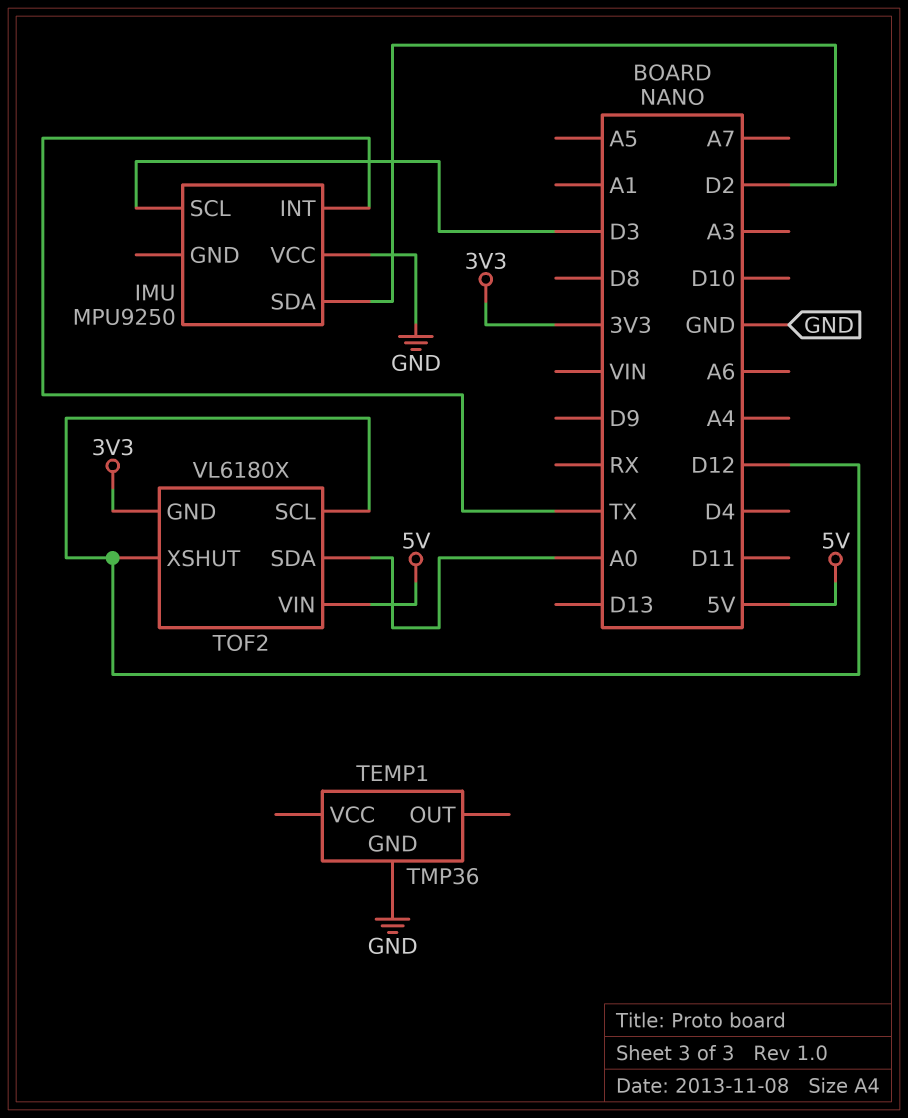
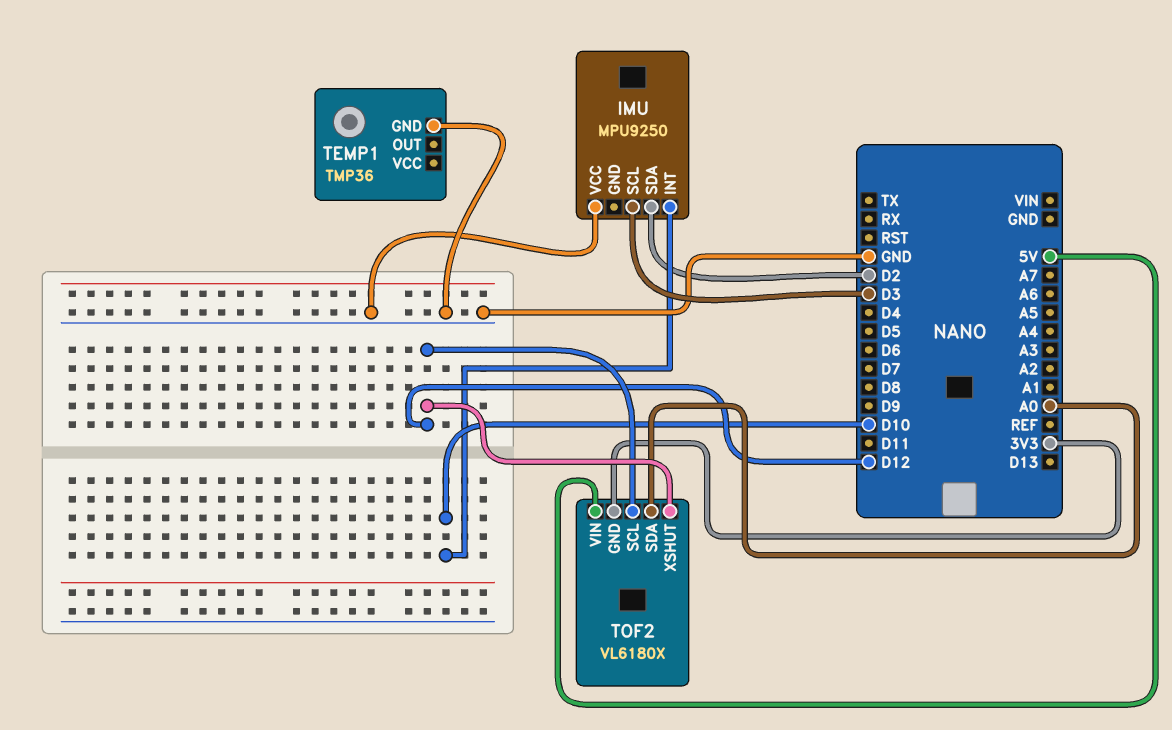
IMU pin INT: TX -> D10

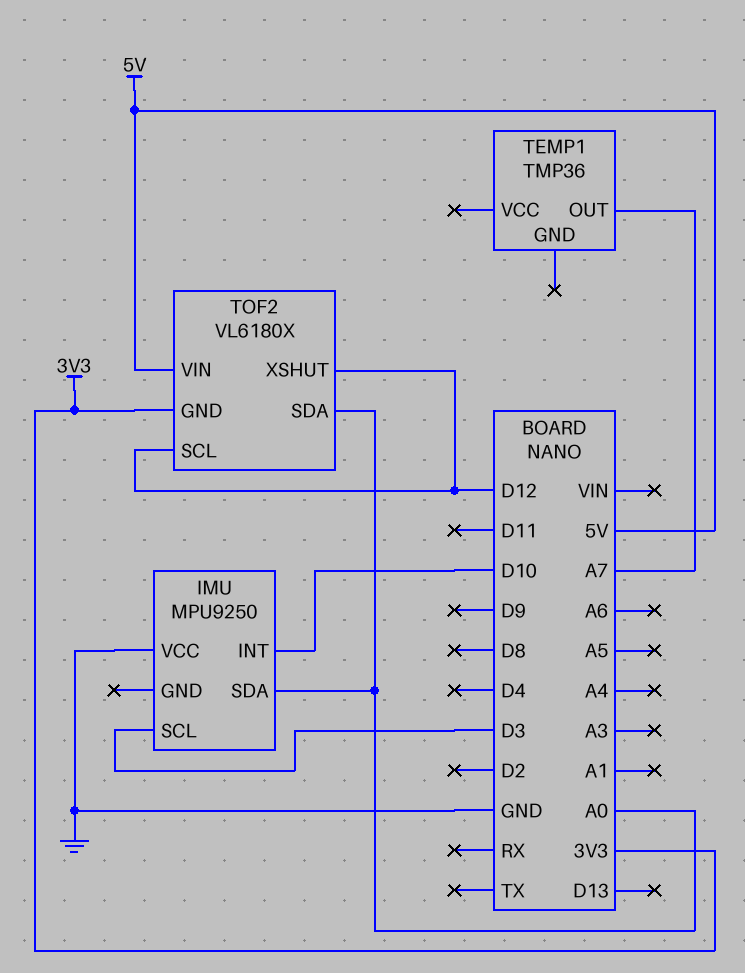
IMU pin SDA: D2 -> A0
TEMP1 pin GND: GND -> none
TEMP1 pin OUT: none -> A7

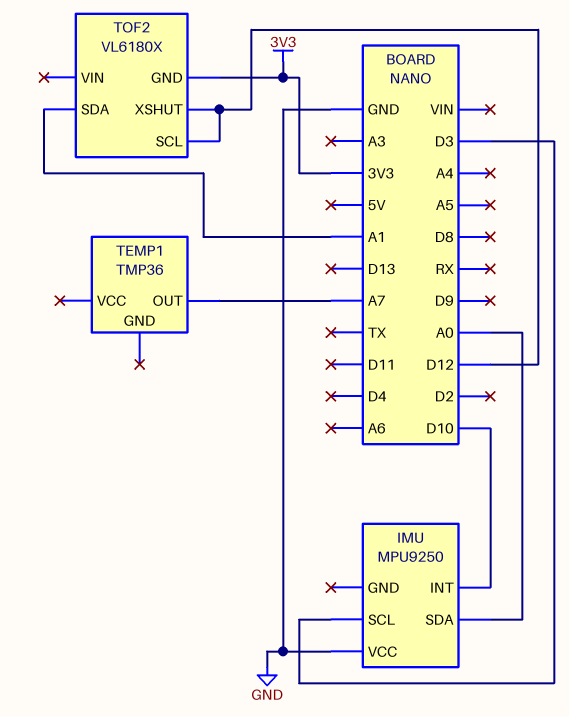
TOF2 pin SDA: A0 -> A1
TOF2 pin VIN: 5V -> none

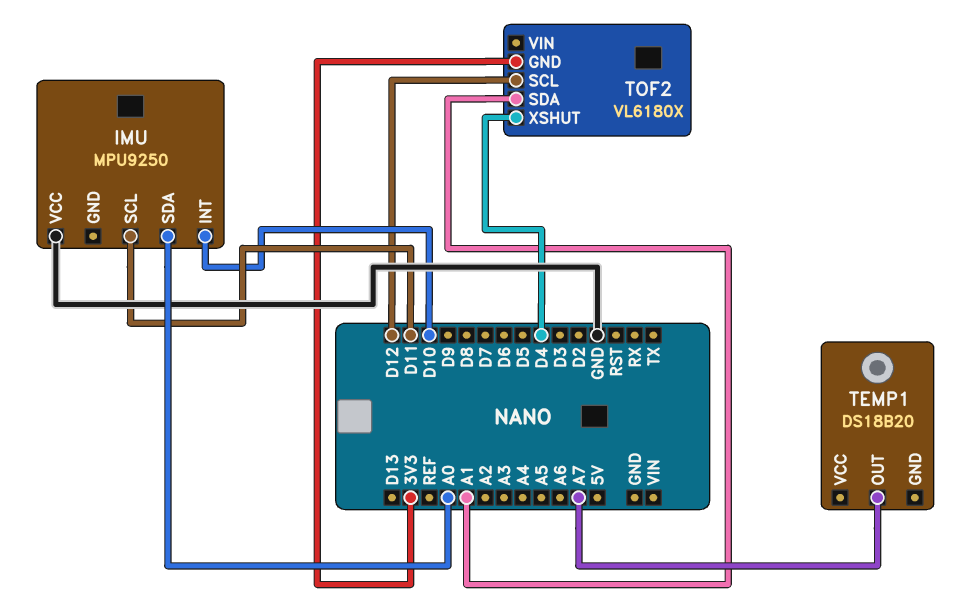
IMU pin SCL: D3 -> D11
TEMP1: TMP36 -> DS18B20
TOF2 pin XSHUT: D12 -> D4

